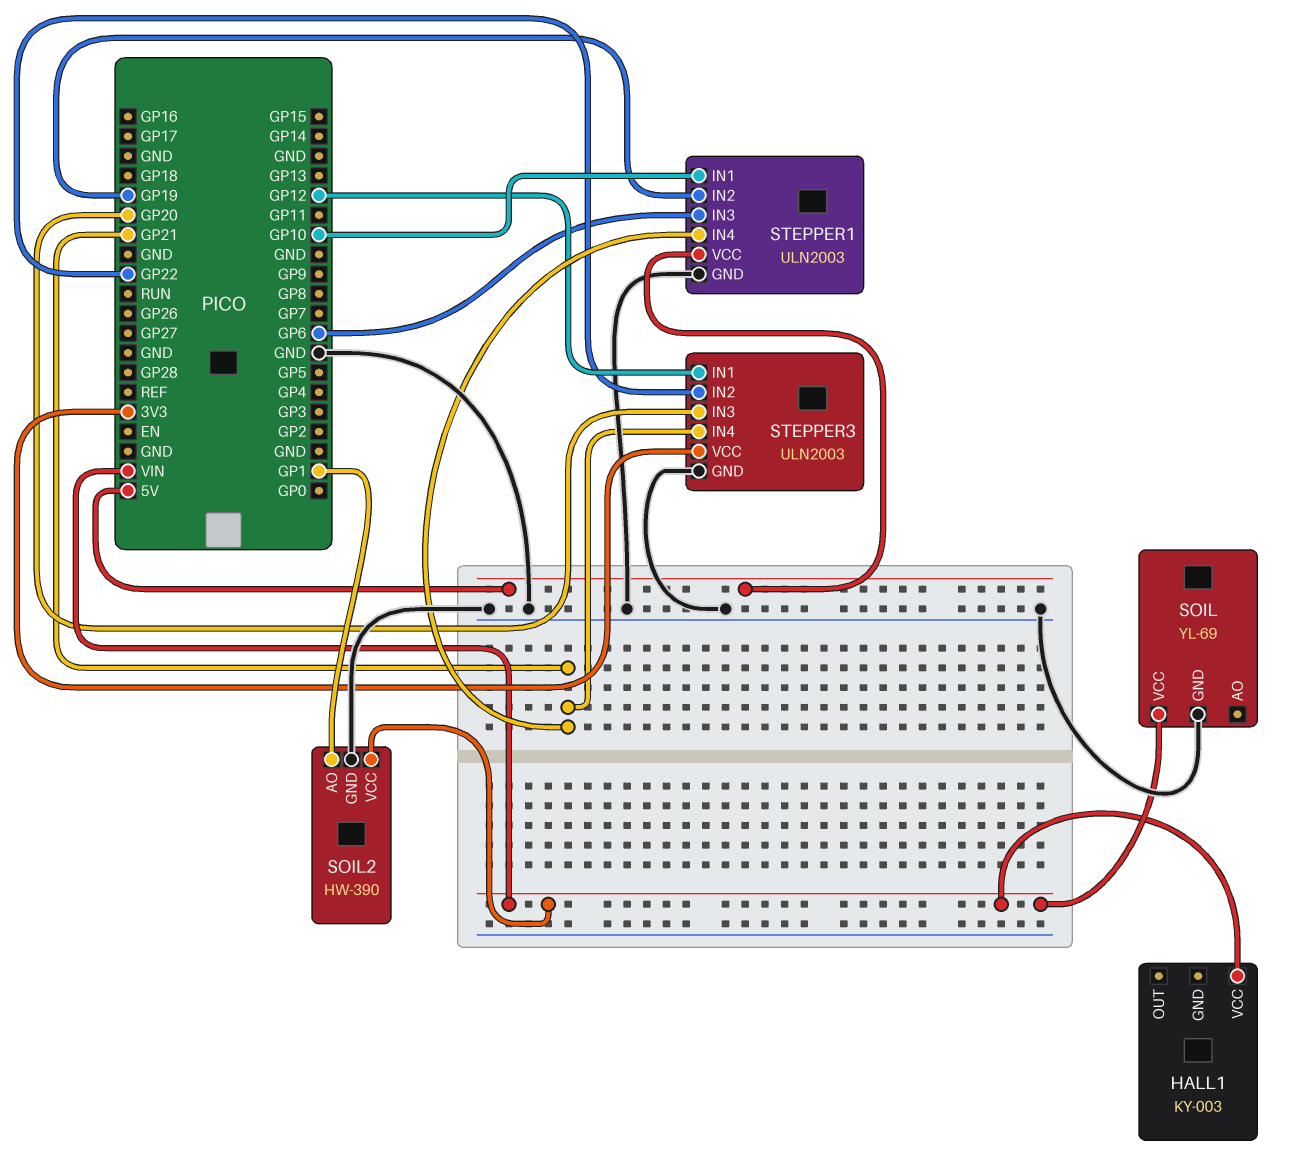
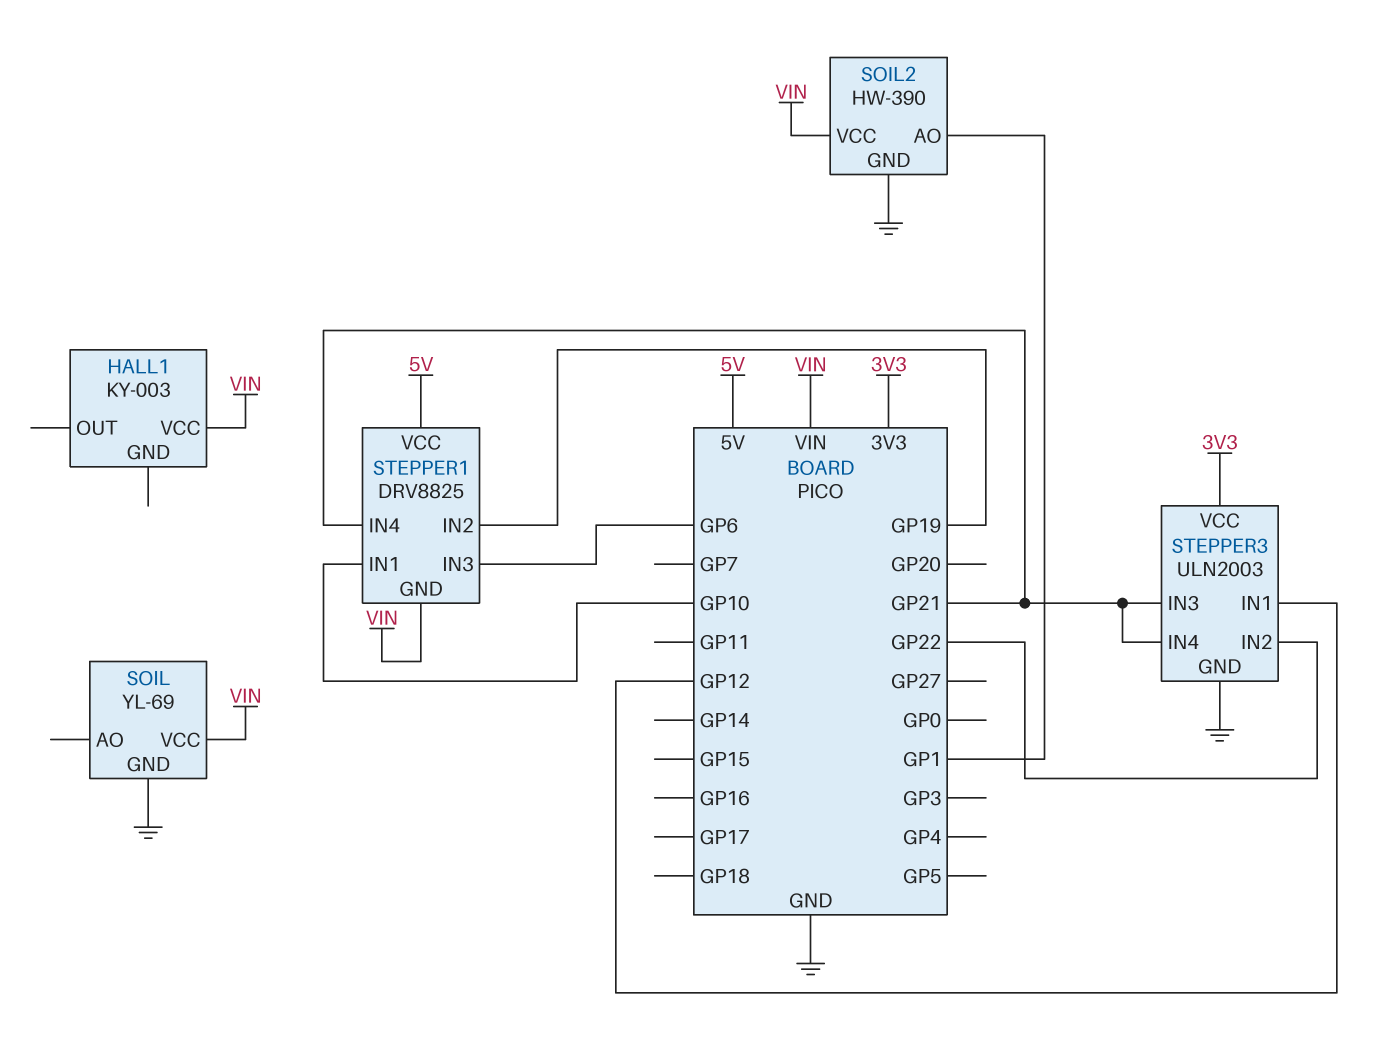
STEPPER1: ULN2003 -> DRV8825
STEPPER1 pin GND: GND -> VIN
STEPPER3 pin IN3: GP20 -> GP21

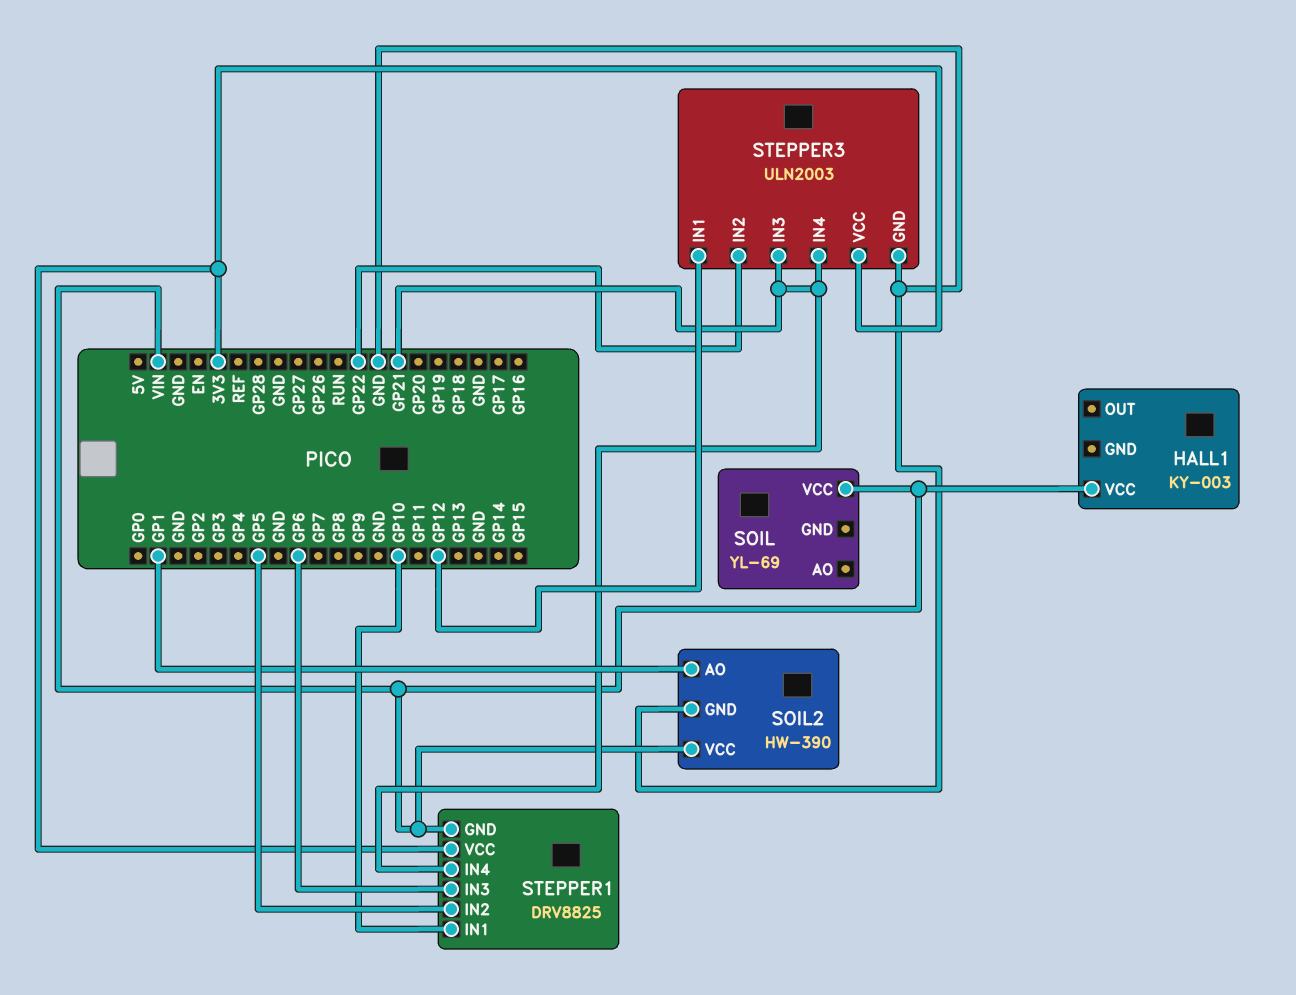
SOIL pin GND: GND -> none
STEPPER1 pin IN2: GP19 -> GP5
STEPPER1 pin VCC: 5V -> 3V3

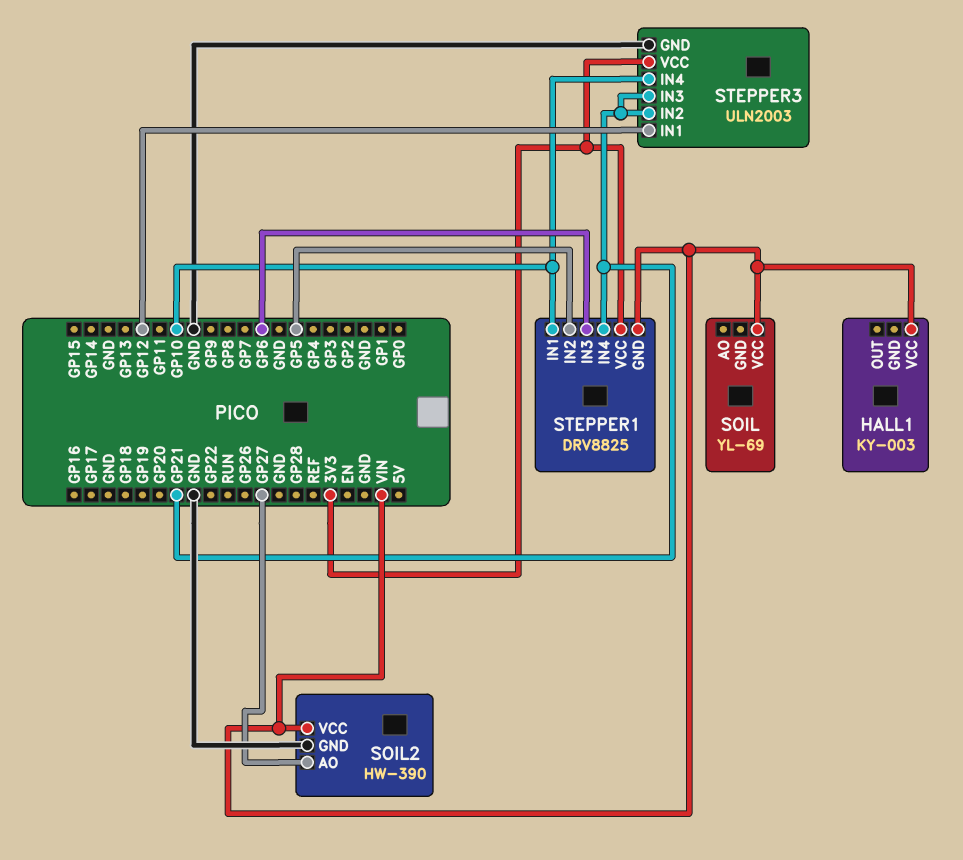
SOIL2 pin AO: GP1 -> GP27
STEPPER3 pin IN2: GP22 -> GP21
STEPPER3 pin IN4: GP21 -> GP10

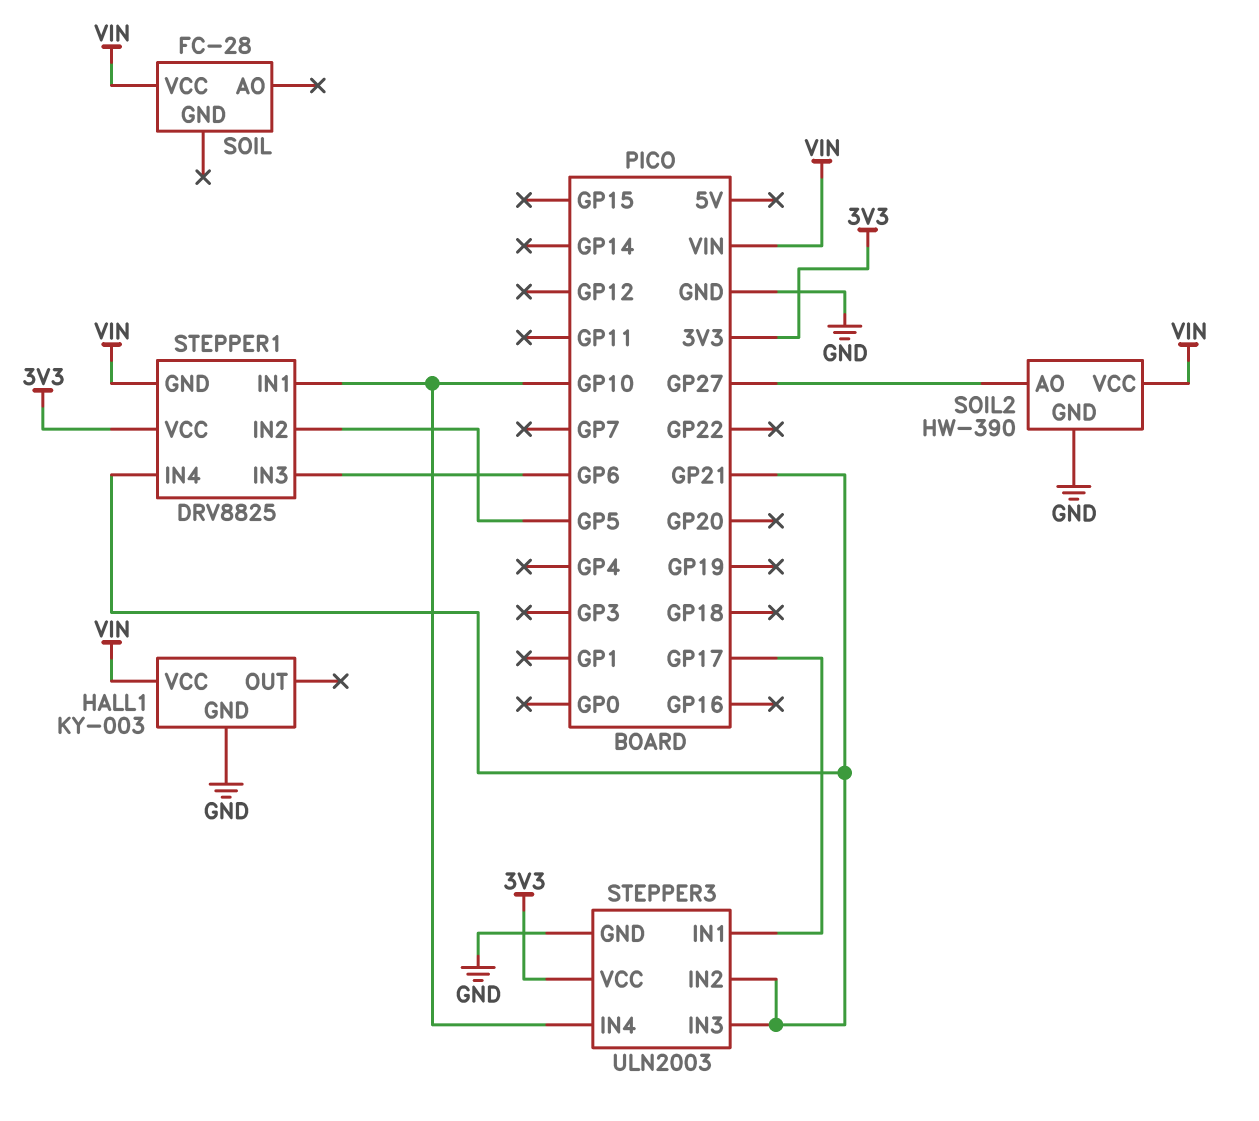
HALL1 pin GND: none -> GND
SOIL: YL-69 -> FC-28
STEPPER3 pin IN1: GP12 -> GP17

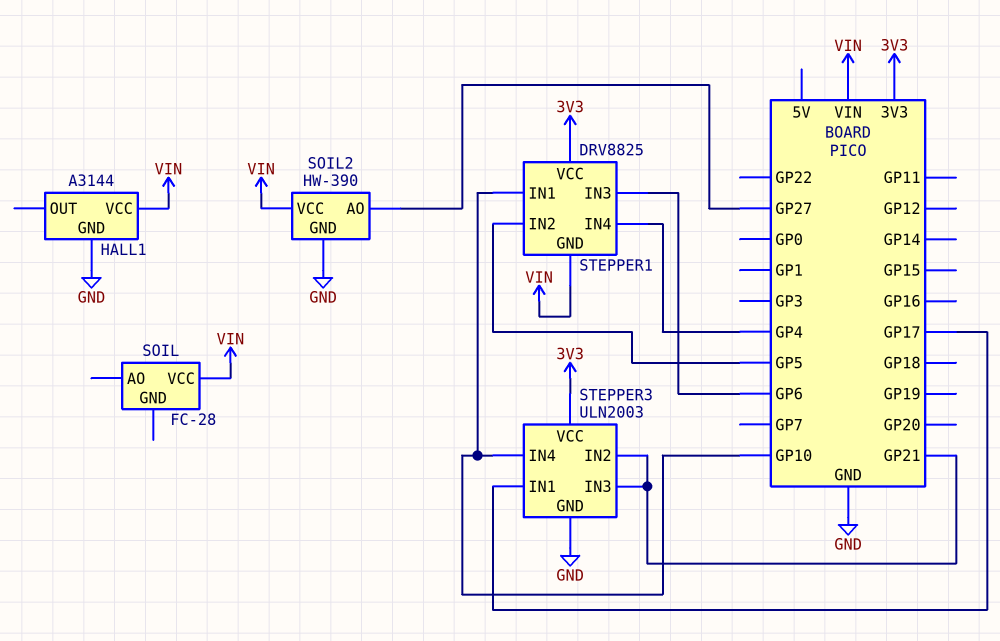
HALL1: KY-003 -> A3144
STEPPER1 pin IN4: GP21 -> GP4

